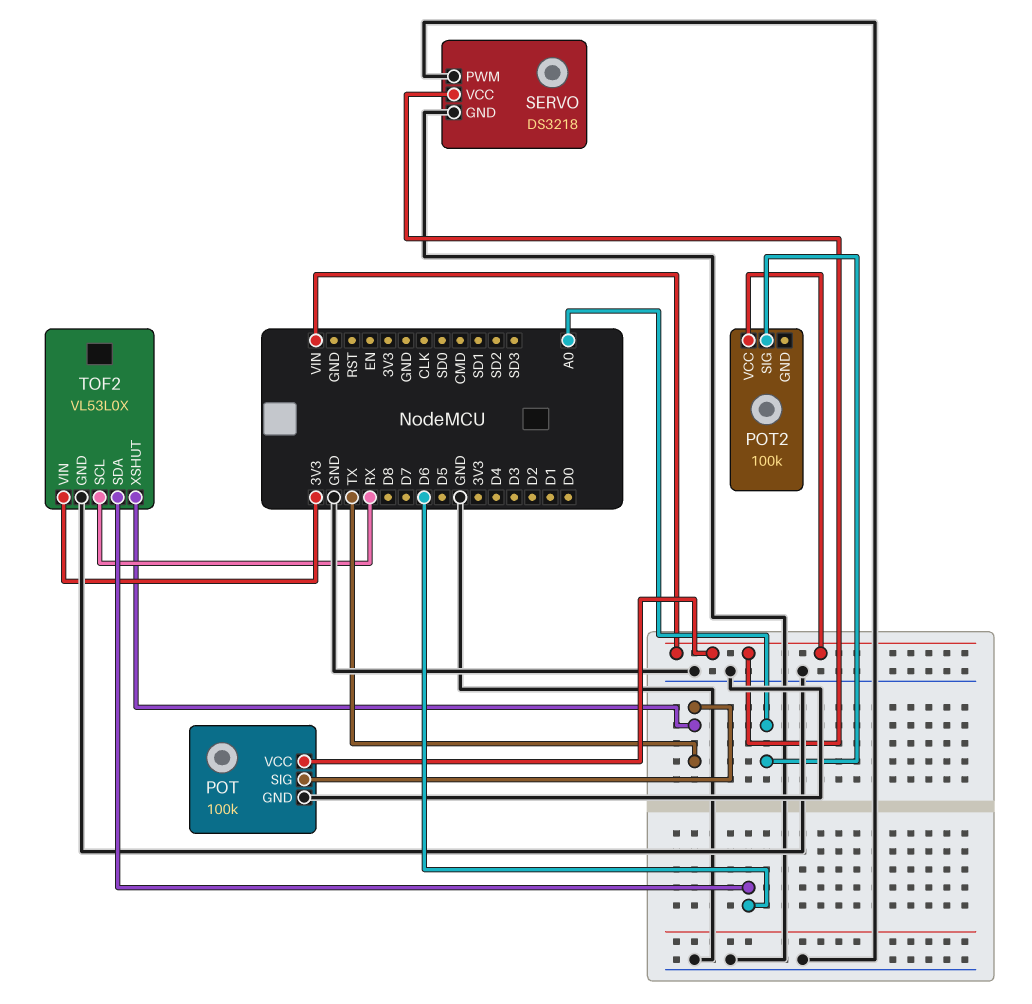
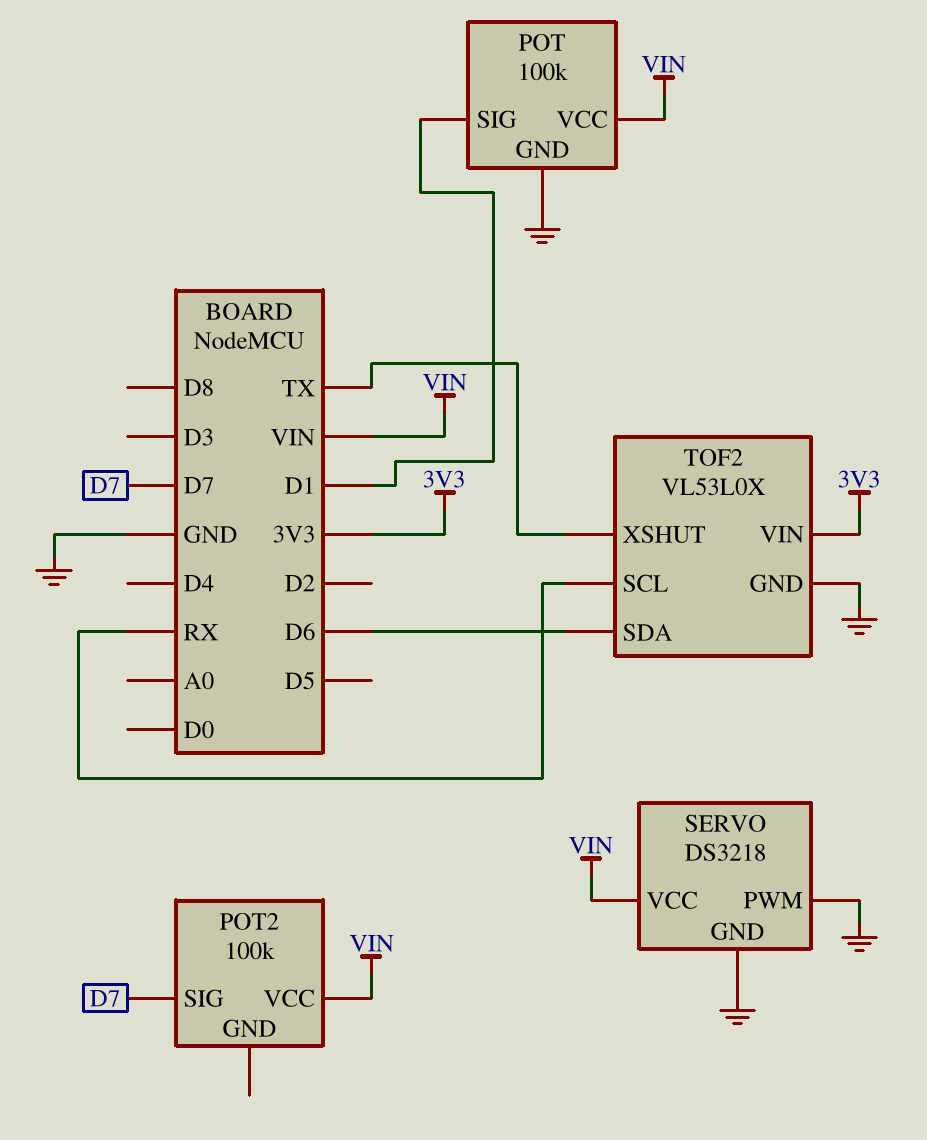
POT pin SIG: TX -> D1
POT2 pin SIG: A0 -> D7

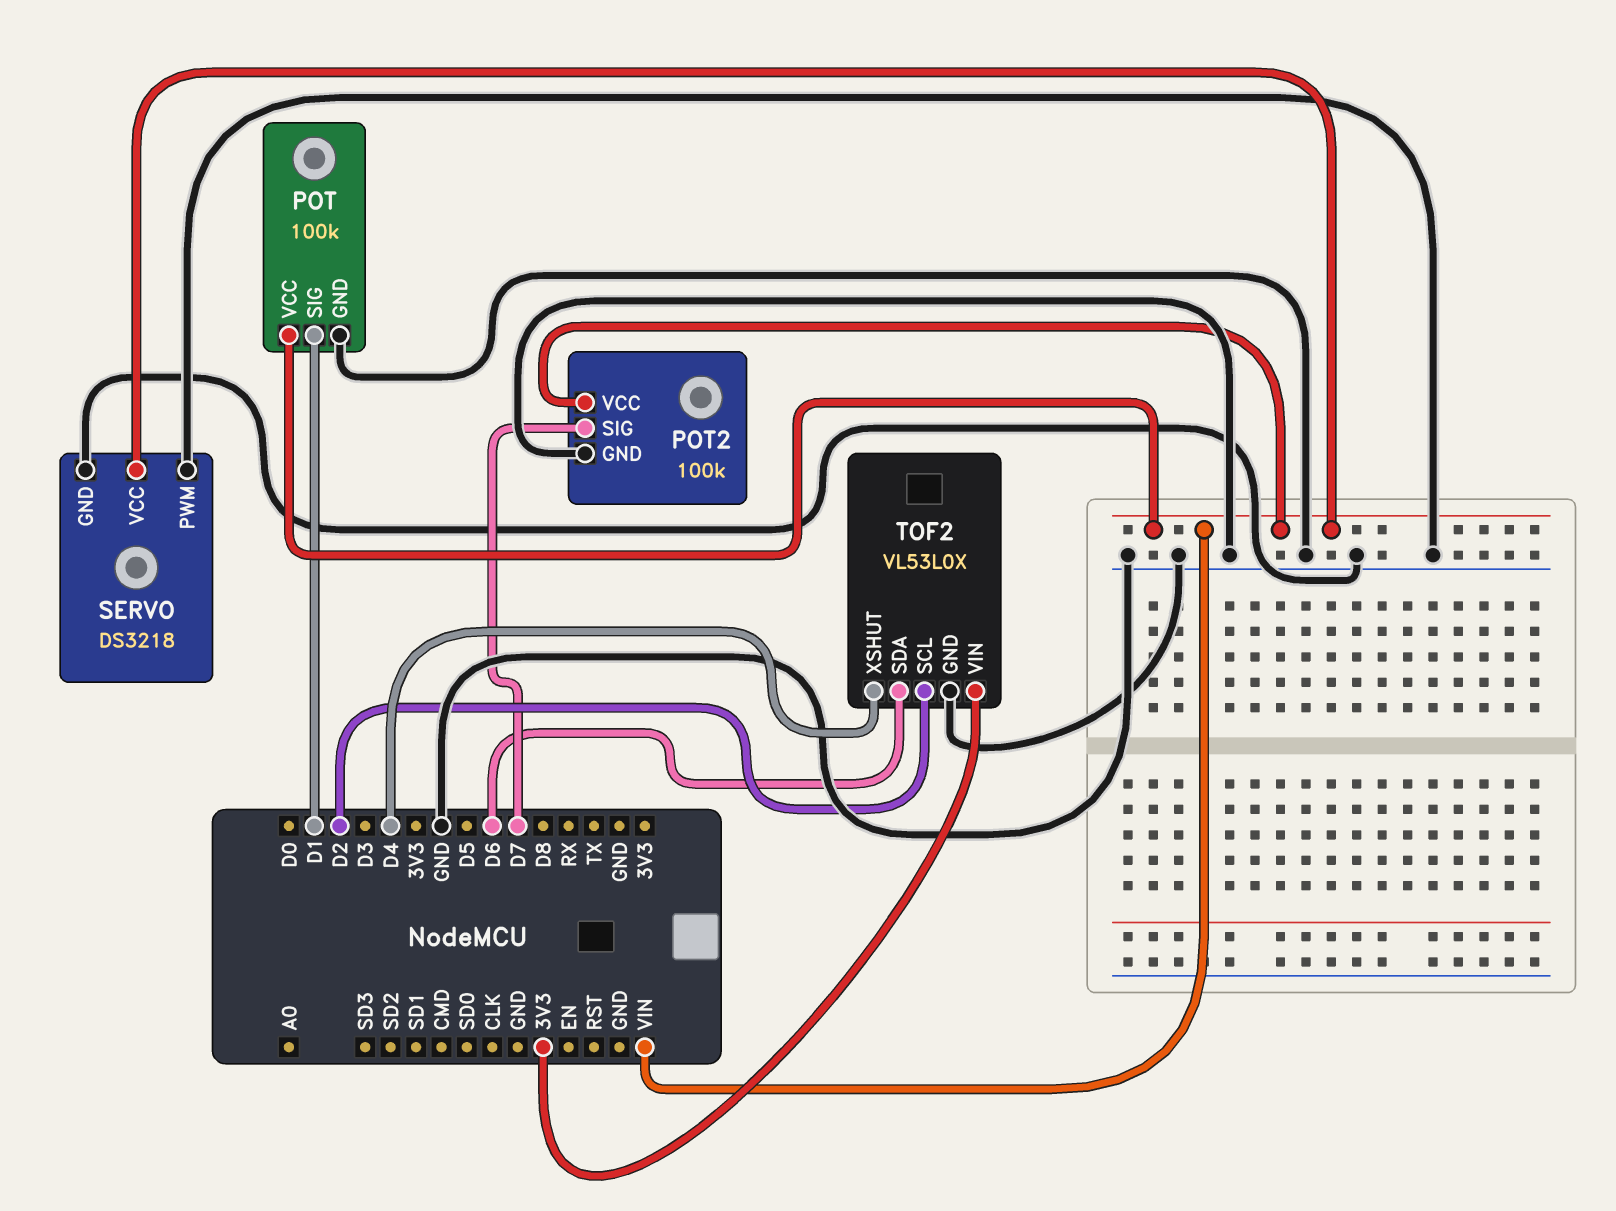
POT2 pin GND: none -> GND
TOF2 pin SCL: RX -> D2
TOF2 pin XSHUT: TX -> D4

